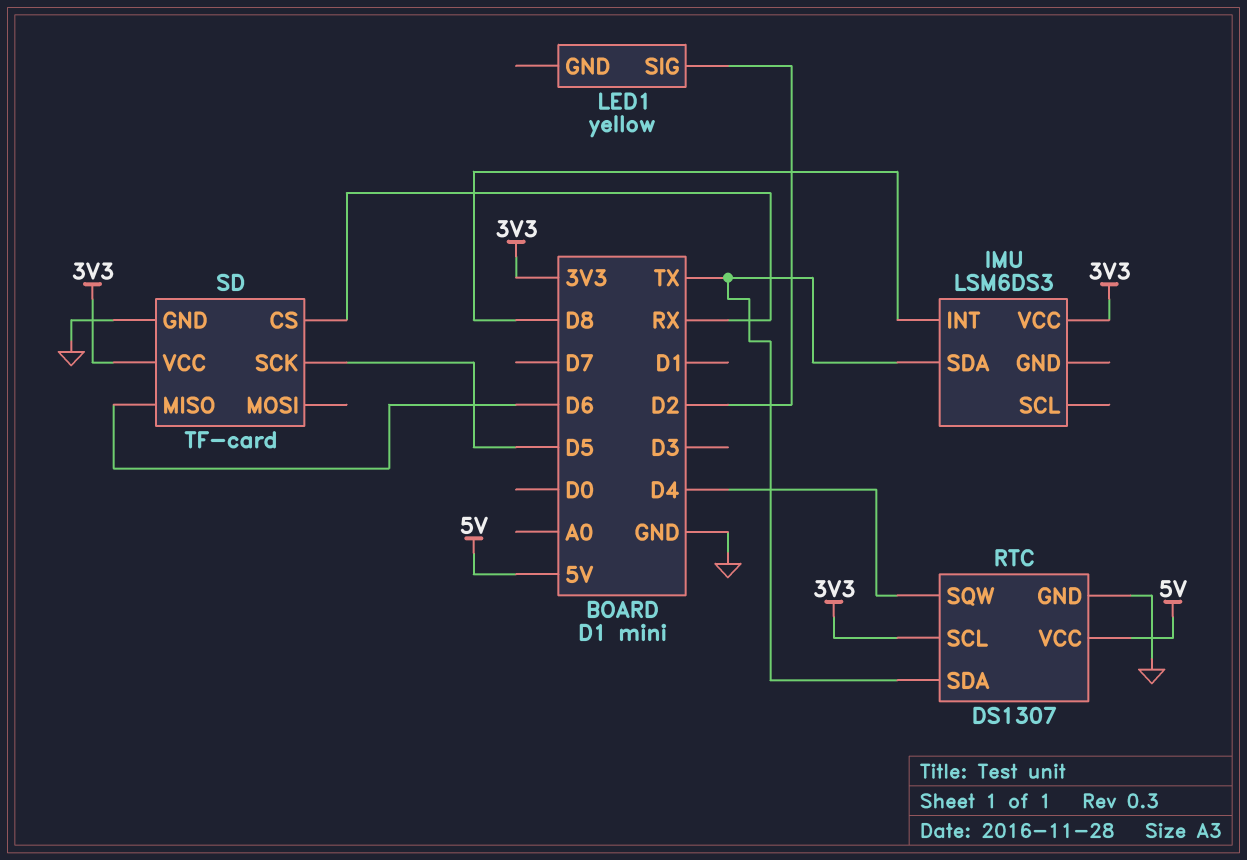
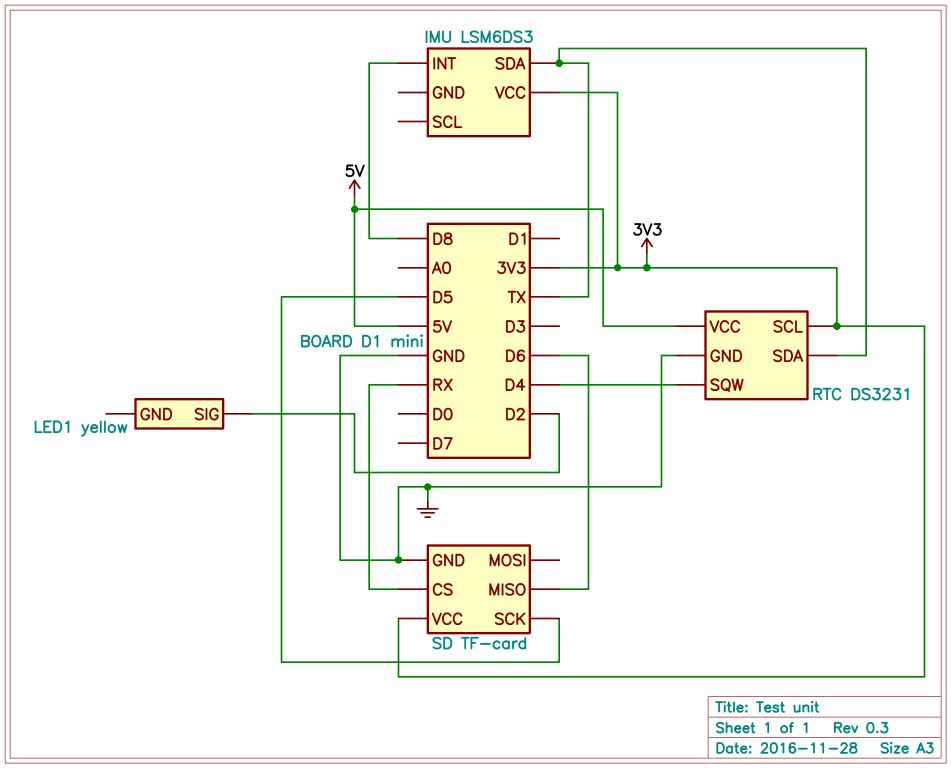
RTC: DS1307 -> DS3231

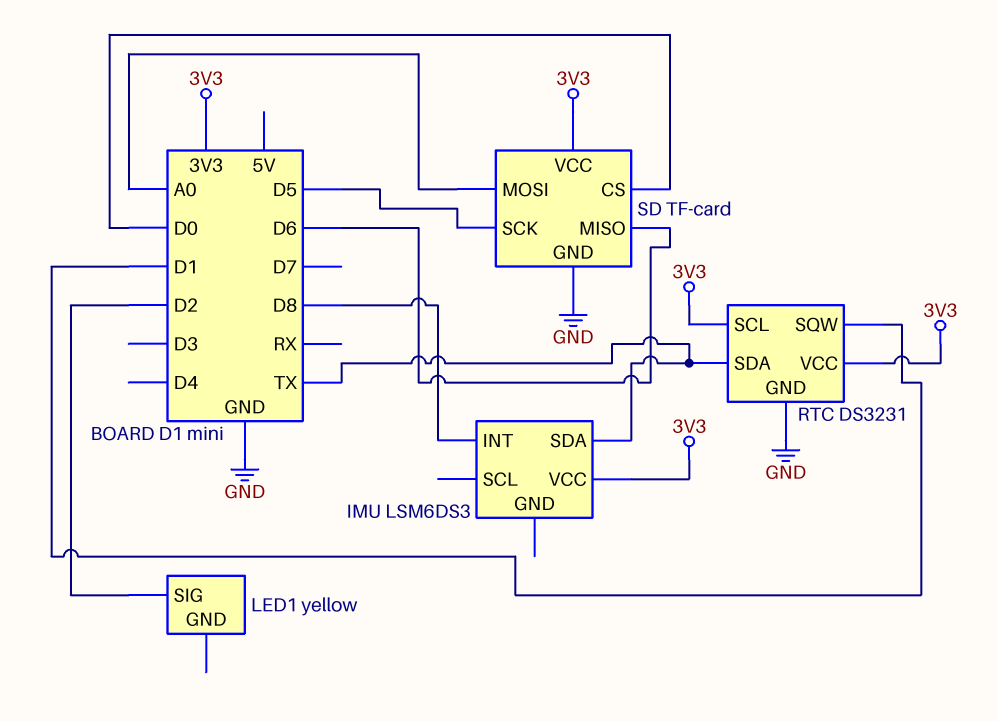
RTC pin SQW: D4 -> D1
RTC pin VCC: 5V -> 3V3
SD pin CS: RX -> D0
SD pin MOSI: none -> A0

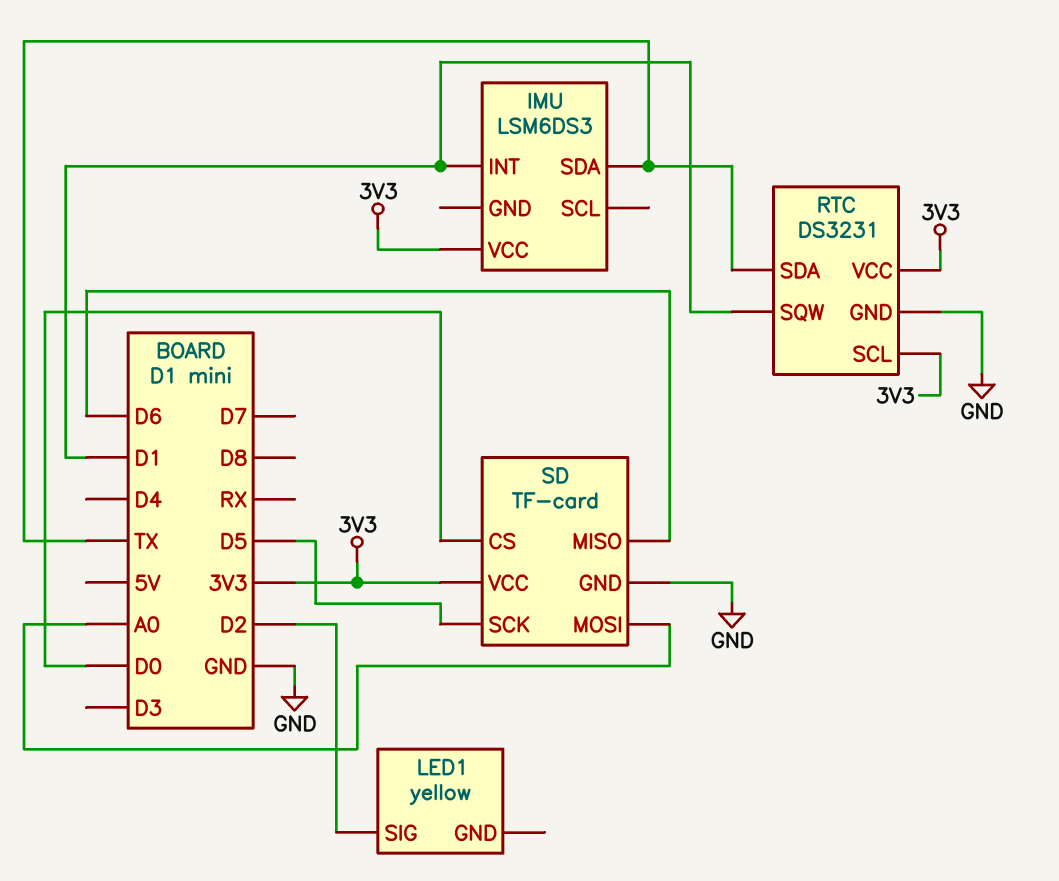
IMU pin INT: D8 -> D1

